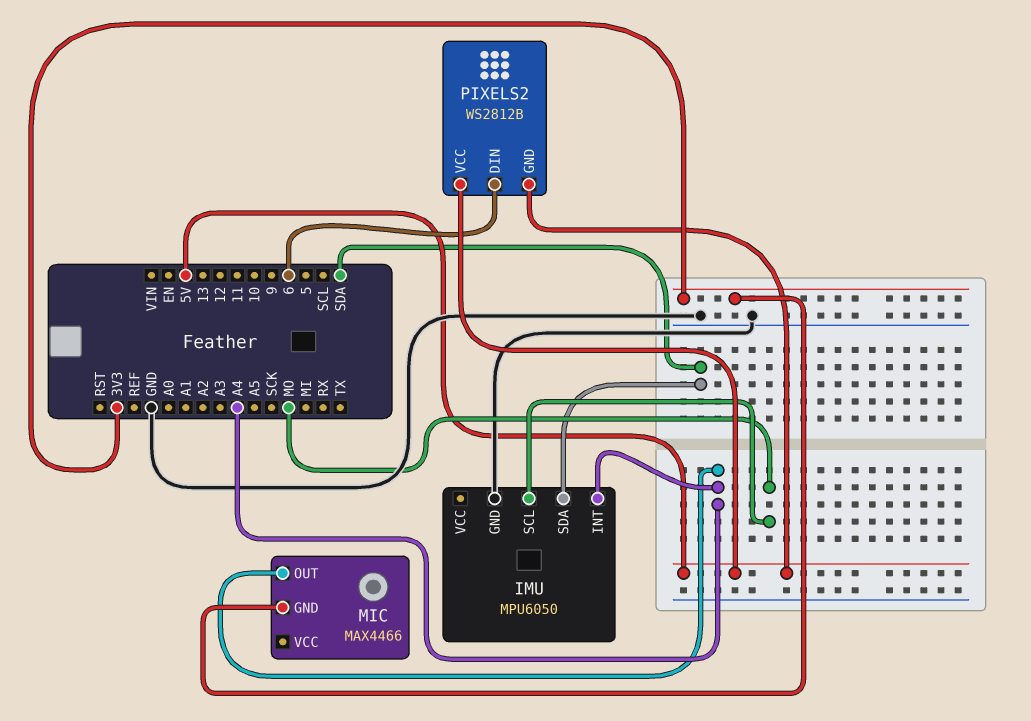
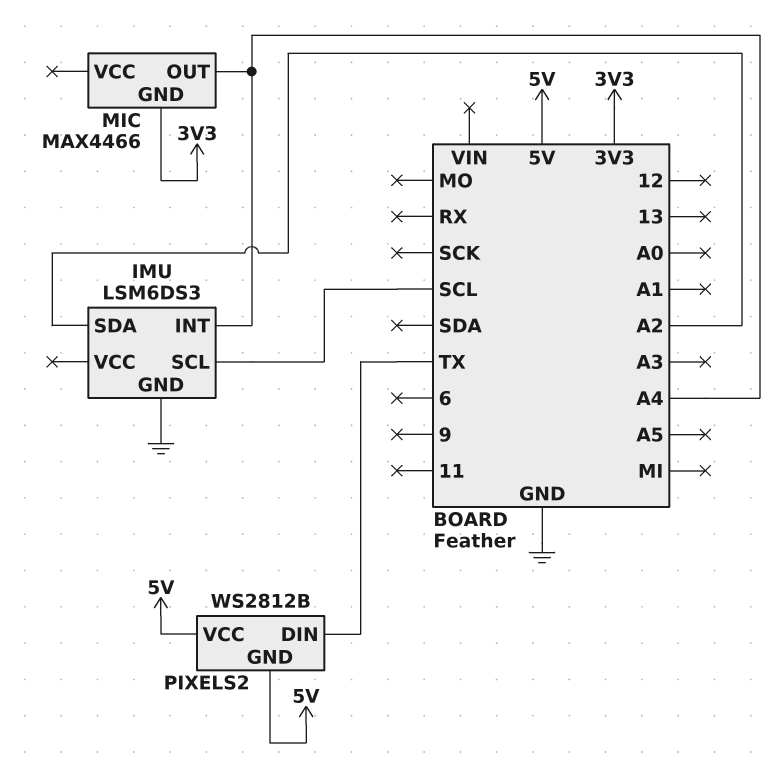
IMU: MPU6050 -> LSM6DS3
IMU pin SCL: MO -> SCL
IMU pin SDA: SDA -> A2
PIXELS2 pin DIN: 6 -> TX

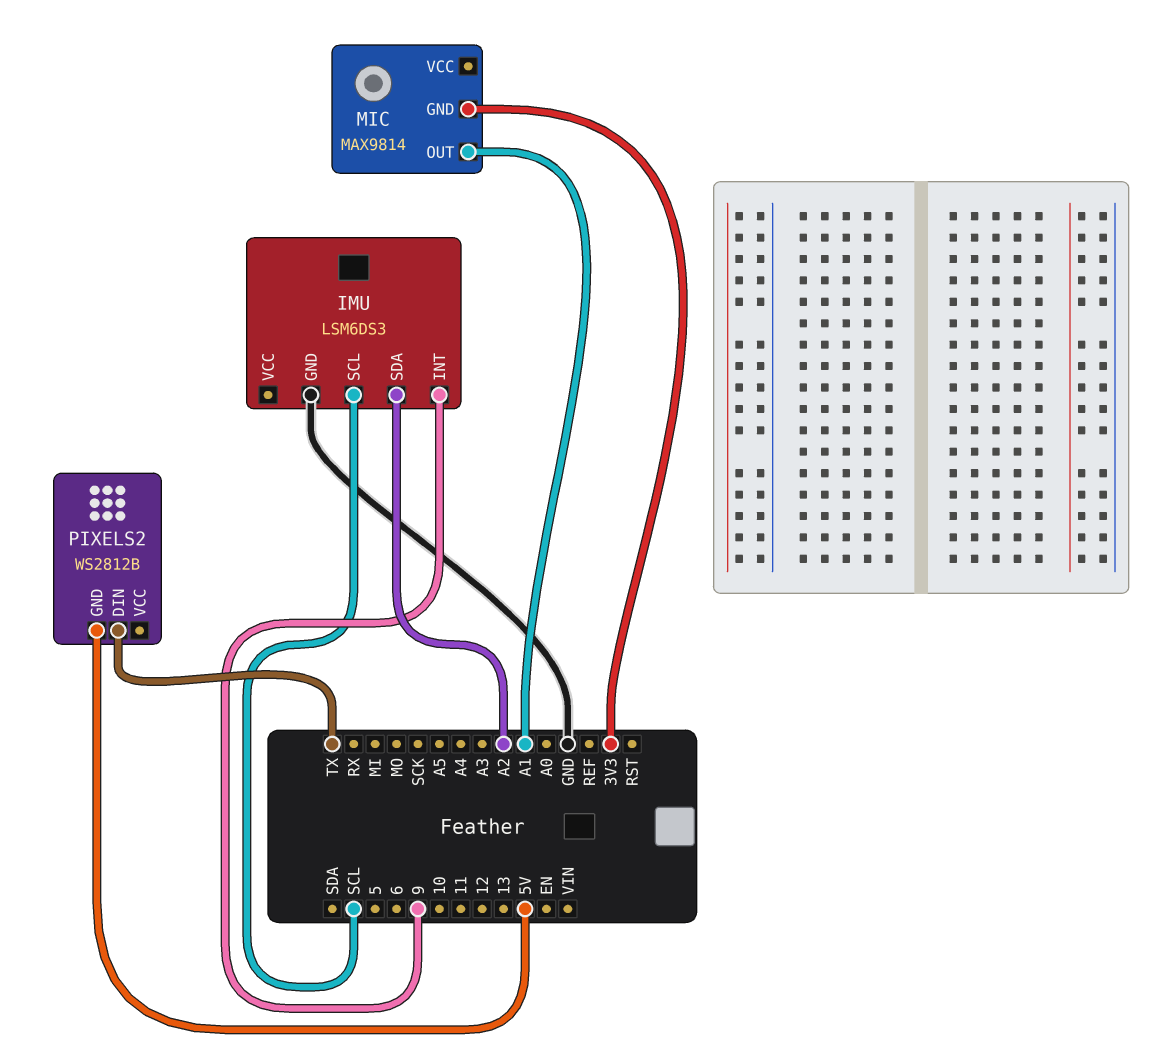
IMU pin INT: A4 -> 9
MIC: MAX4466 -> MAX9814
MIC pin OUT: A4 -> A1
PIXELS2 pin VCC: 5V -> none

